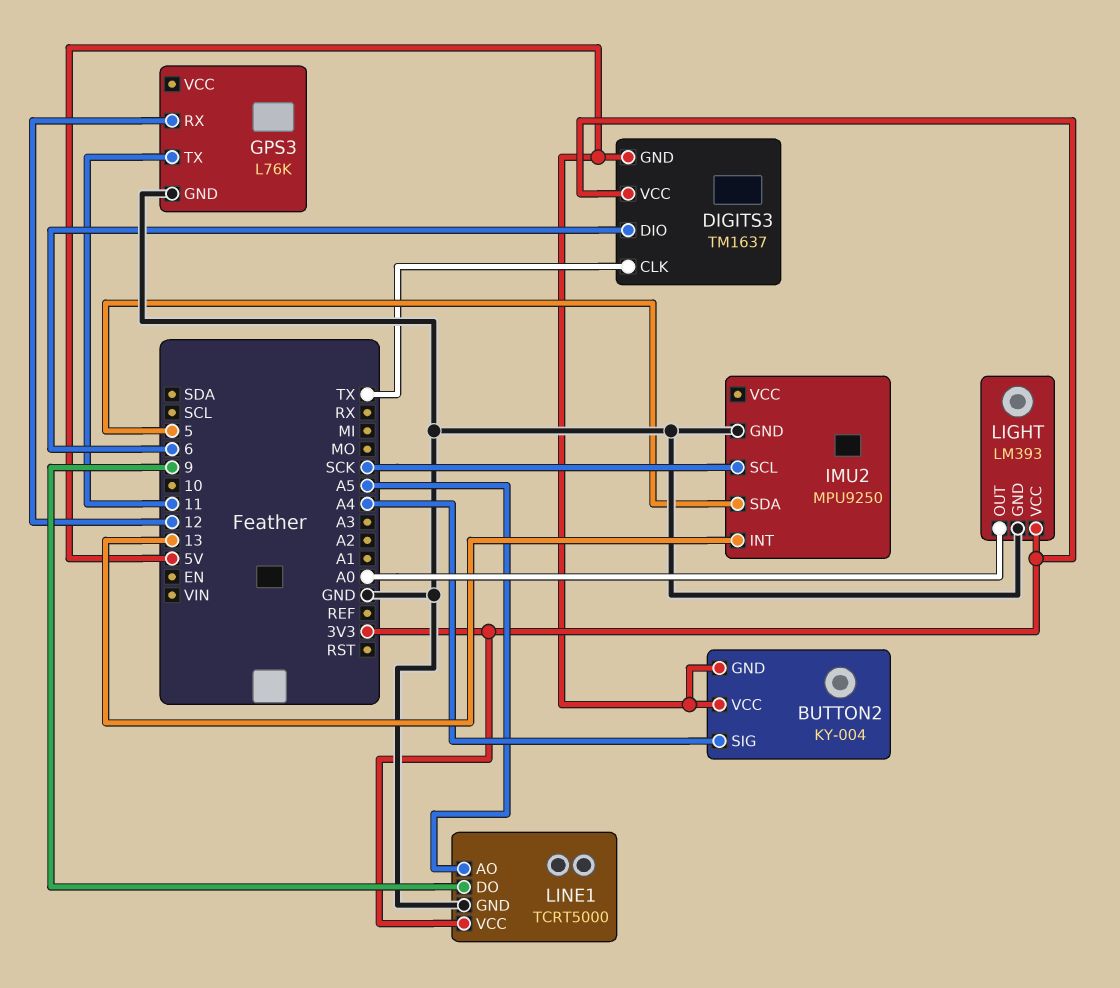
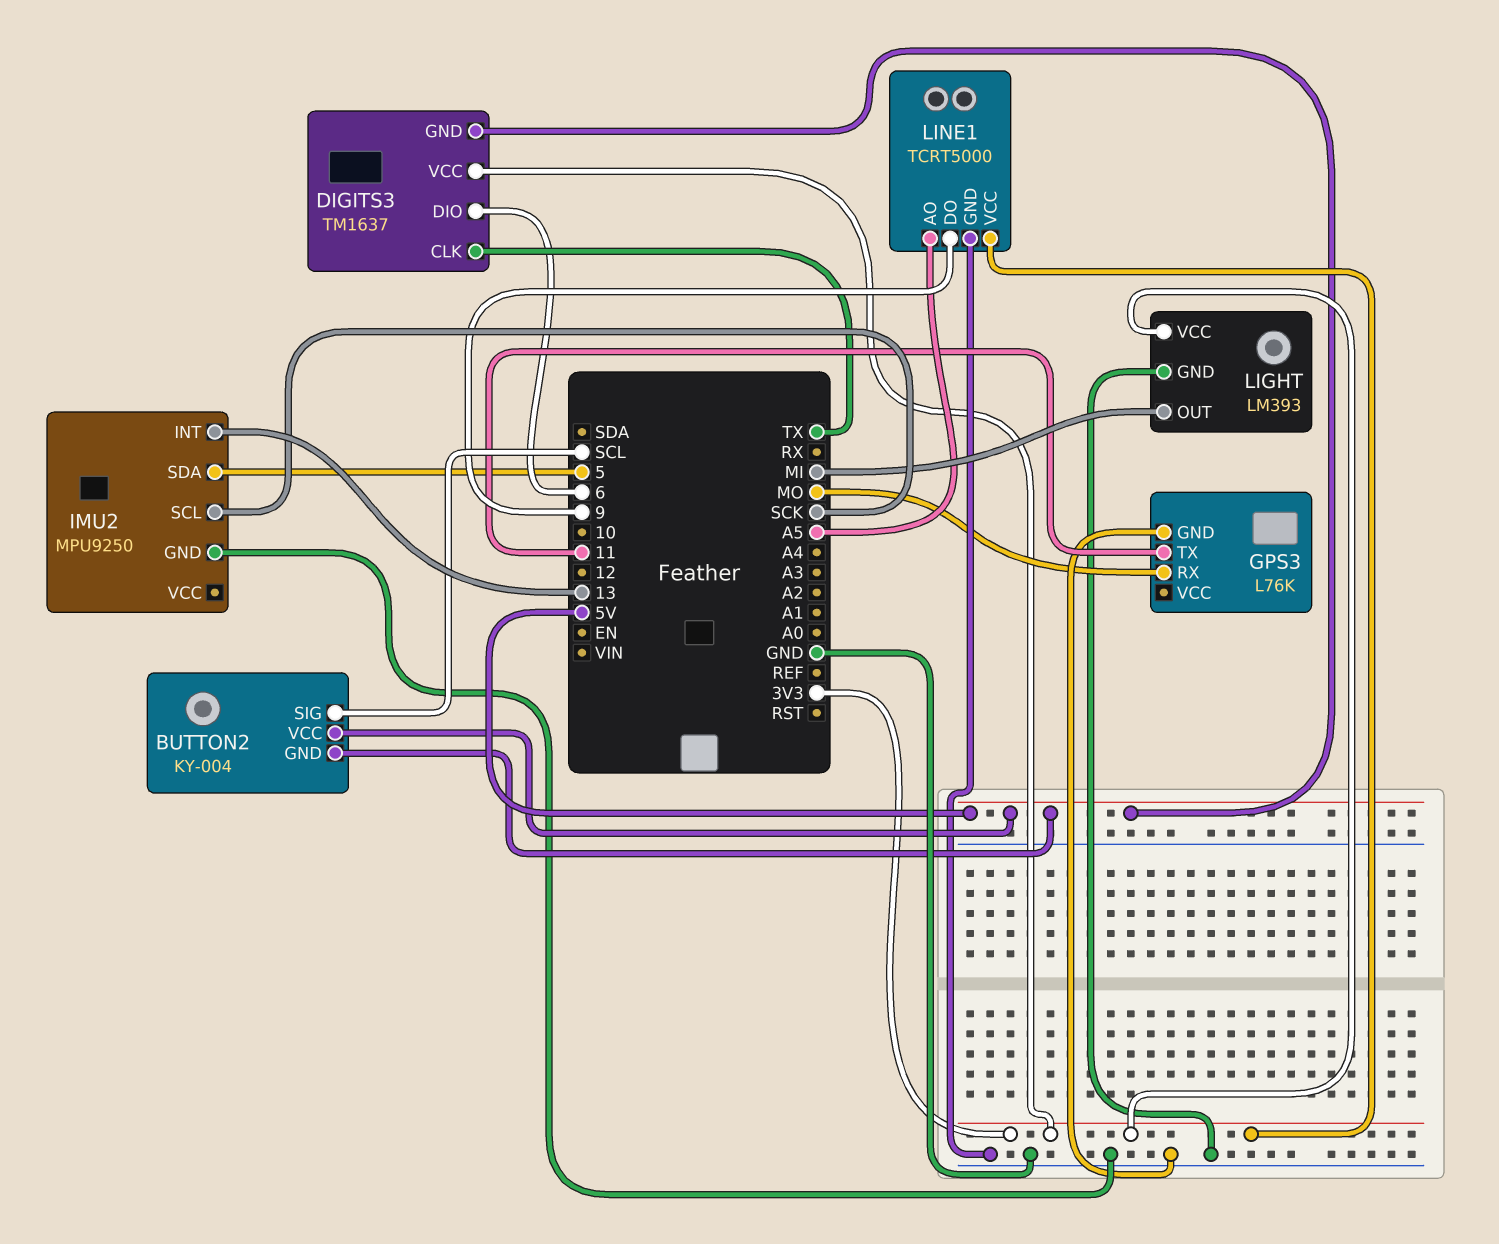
BUTTON2 pin SIG: A4 -> SCL
GPS3 pin RX: 12 -> MO
LIGHT pin OUT: A0 -> MI

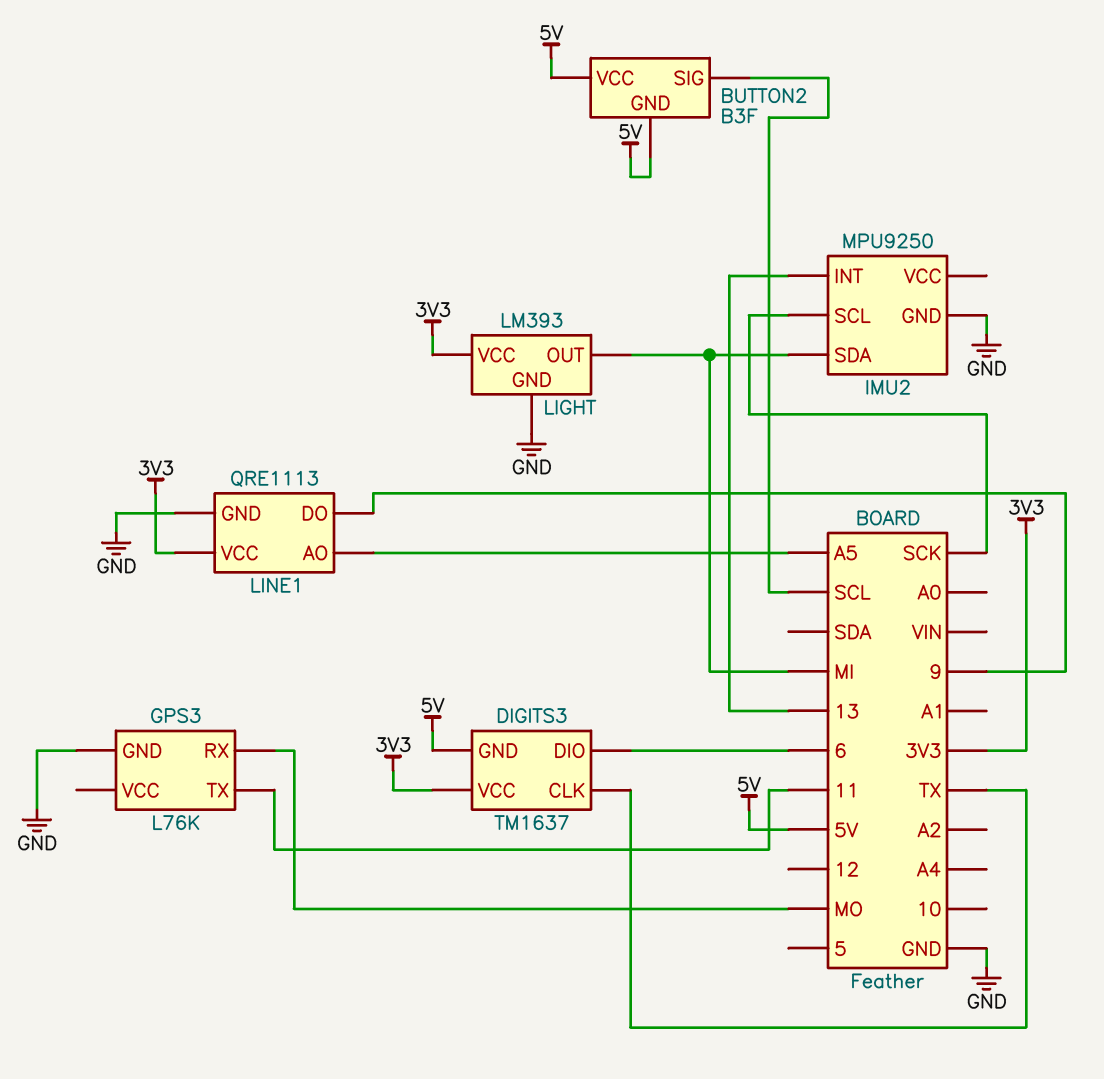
BUTTON2: KY-004 -> B3F
IMU2 pin SDA: 5 -> MI
LINE1: TCRT5000 -> QRE1113

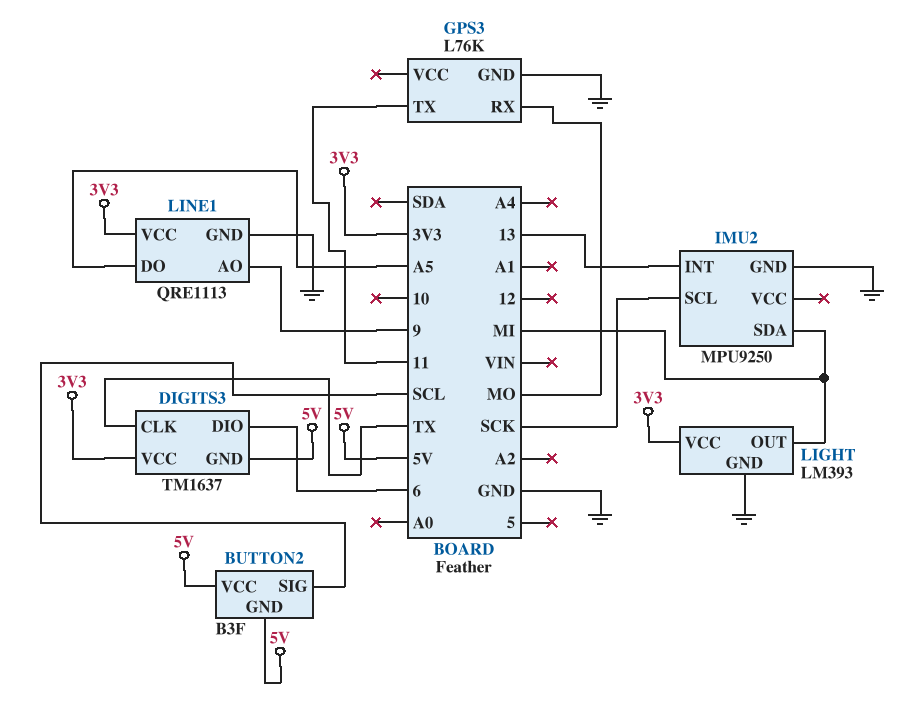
LINE1 pin AO: A5 -> 9
LINE1 pin DO: 9 -> A5

